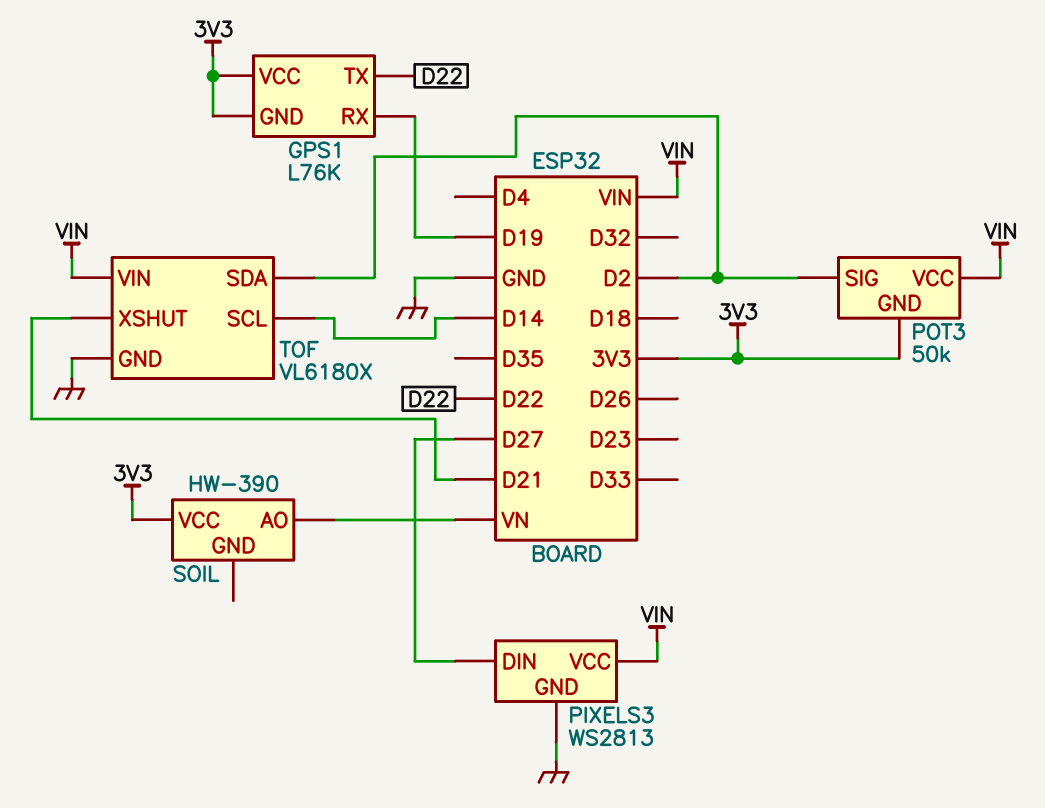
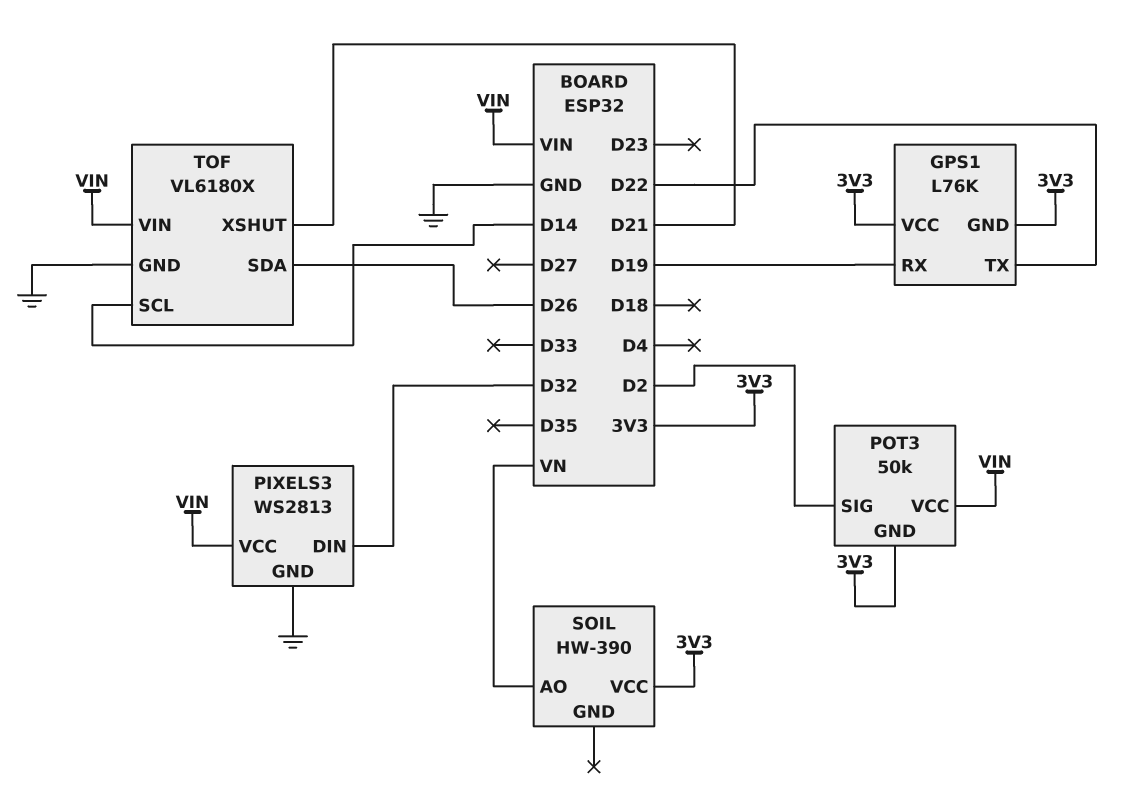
PIXELS3 pin DIN: D27 -> D32
TOF pin SDA: D2 -> D26

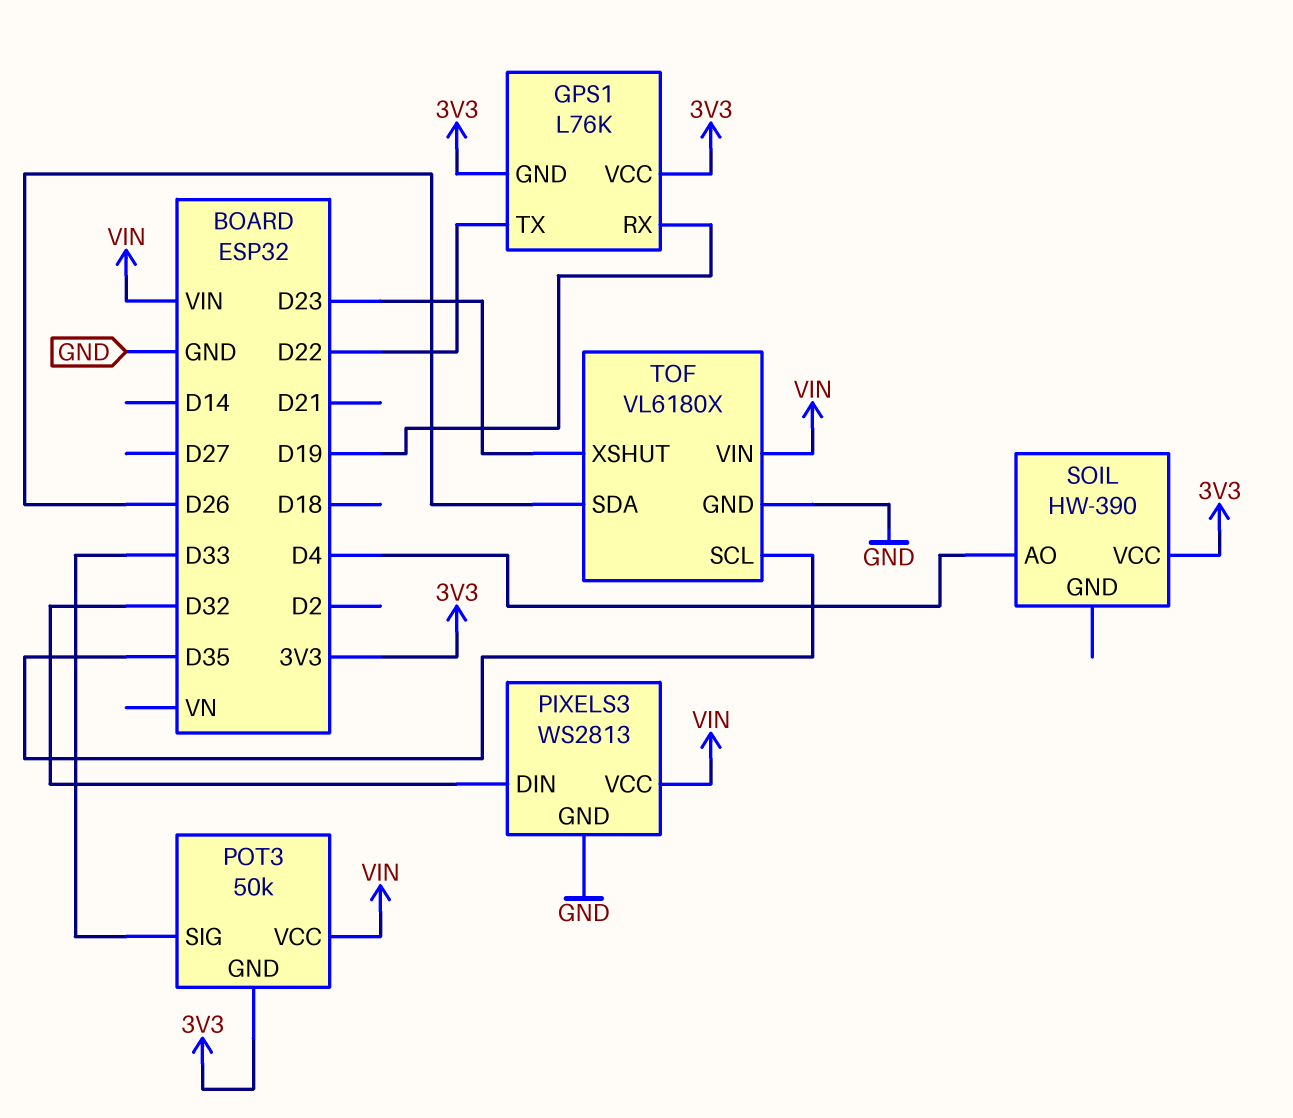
POT3 pin SIG: D2 -> D33
SOIL pin AO: VN -> D4
TOF pin SCL: D14 -> D35
TOF pin XSHUT: D21 -> D23

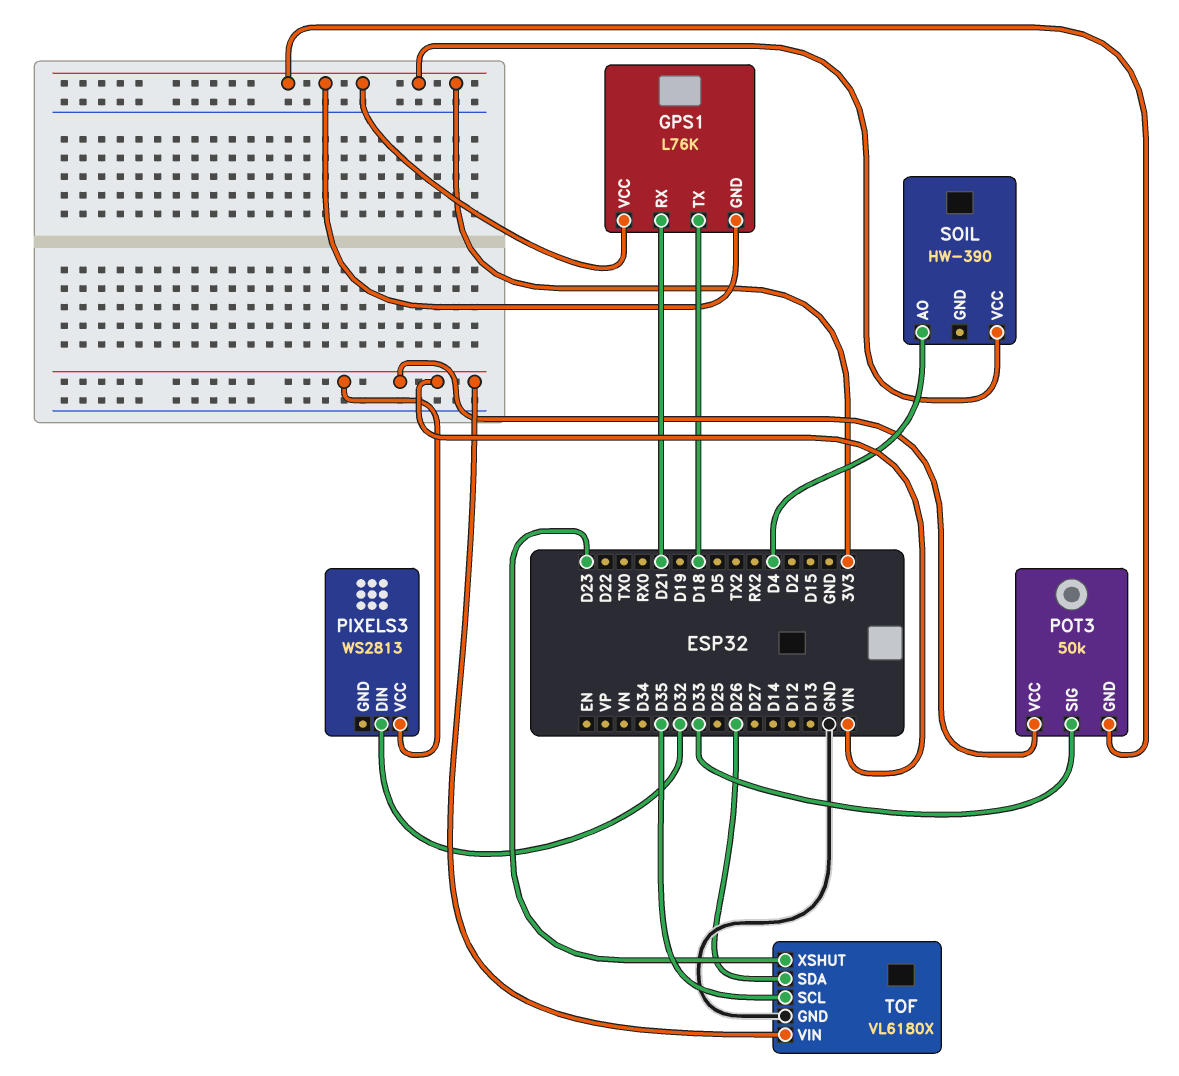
GPS1 pin RX: D19 -> D21
GPS1 pin TX: D22 -> D18
PIXELS3 pin GND: GND -> none

